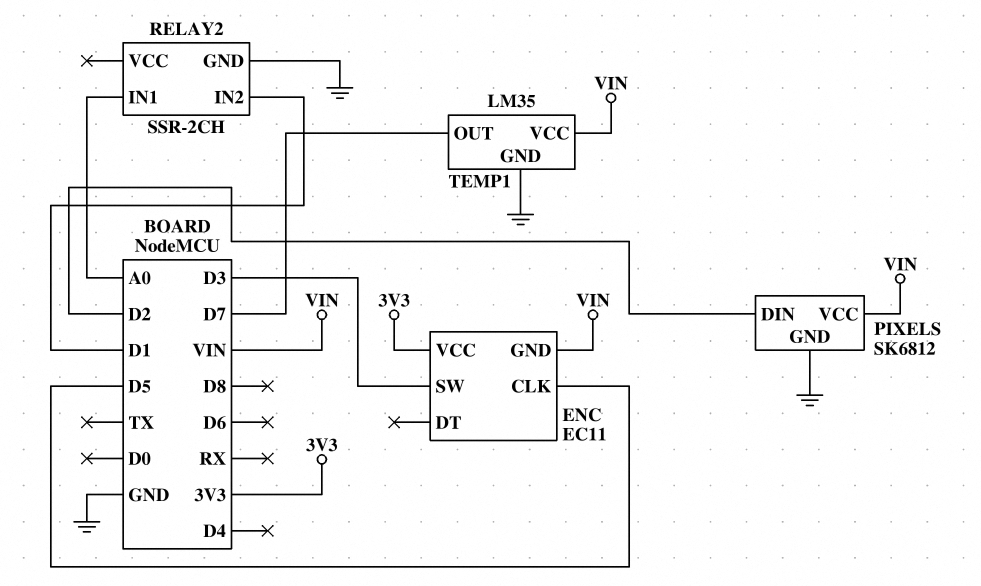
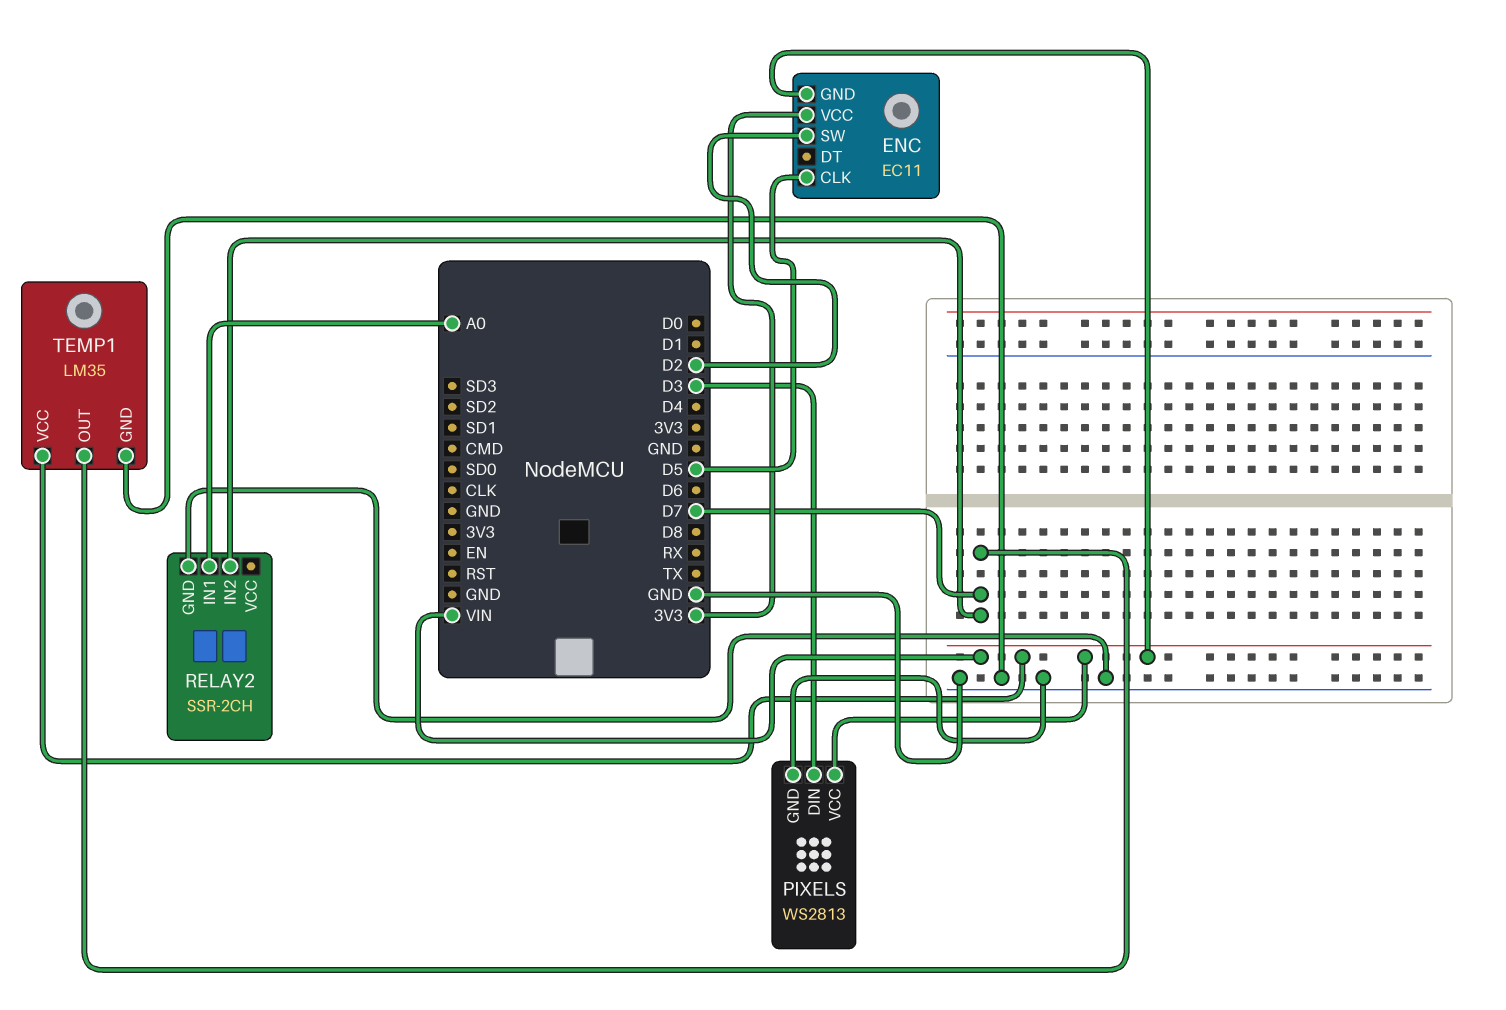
ENC pin SW: D3 -> D2
PIXELS: SK6812 -> WS2813
PIXELS pin DIN: D2 -> D3
RELAY2 pin IN2: D1 -> D7

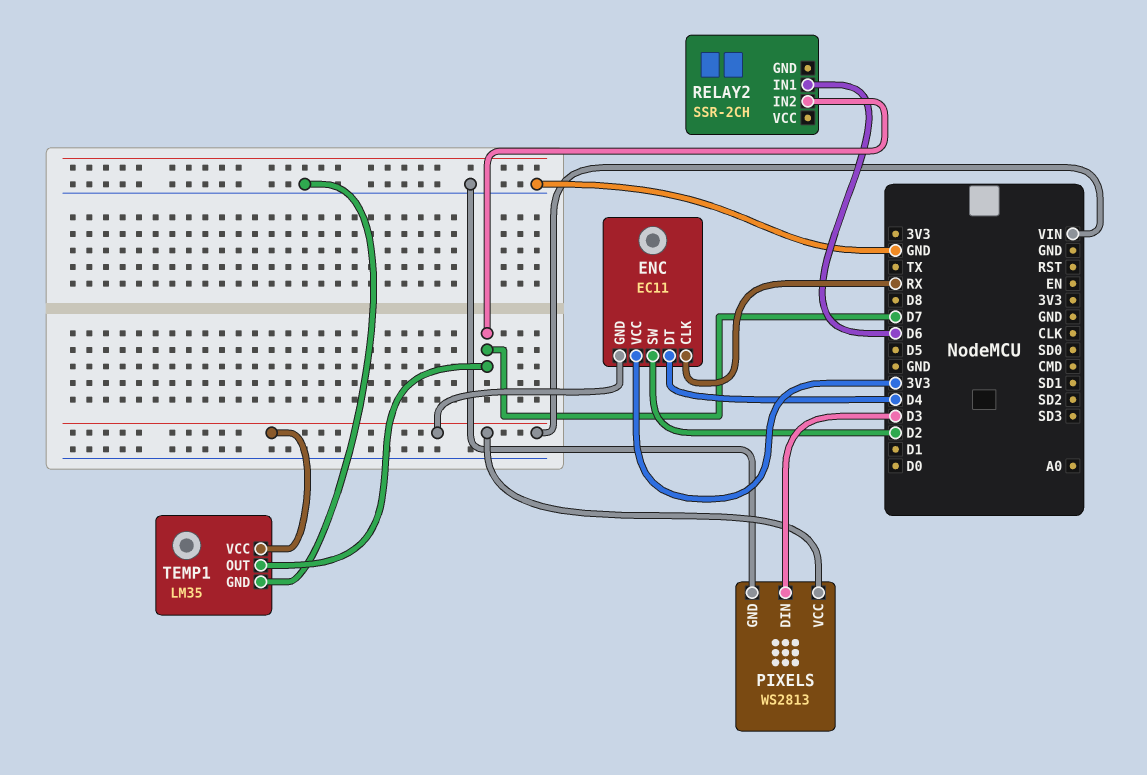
ENC pin CLK: D5 -> RX
ENC pin DT: none -> D4
RELAY2 pin GND: GND -> none
RELAY2 pin IN1: A0 -> D6

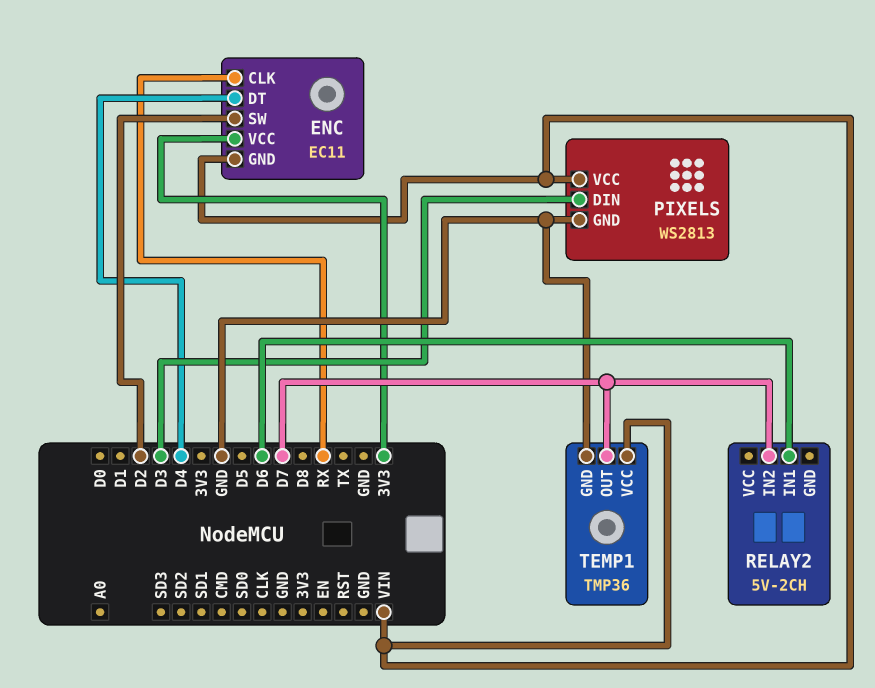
RELAY2: SSR-2CH -> 5V-2CH
TEMP1: LM35 -> TMP36

